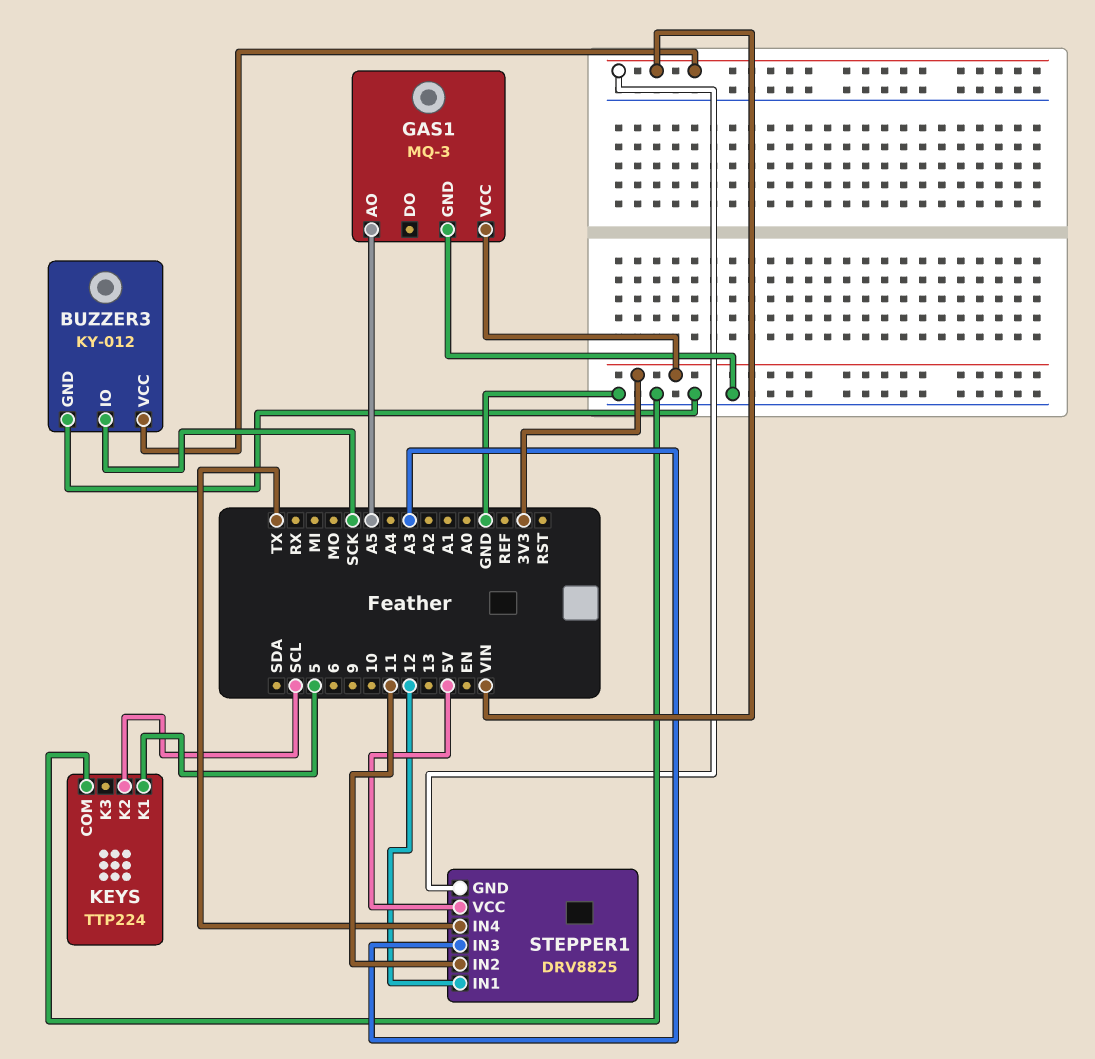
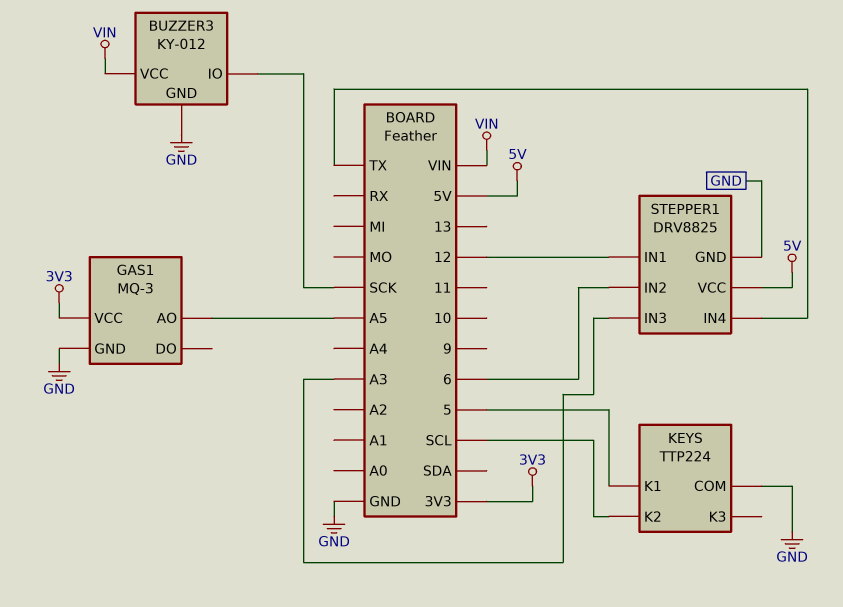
STEPPER1 pin GND: VIN -> GND
STEPPER1 pin IN2: 11 -> 6

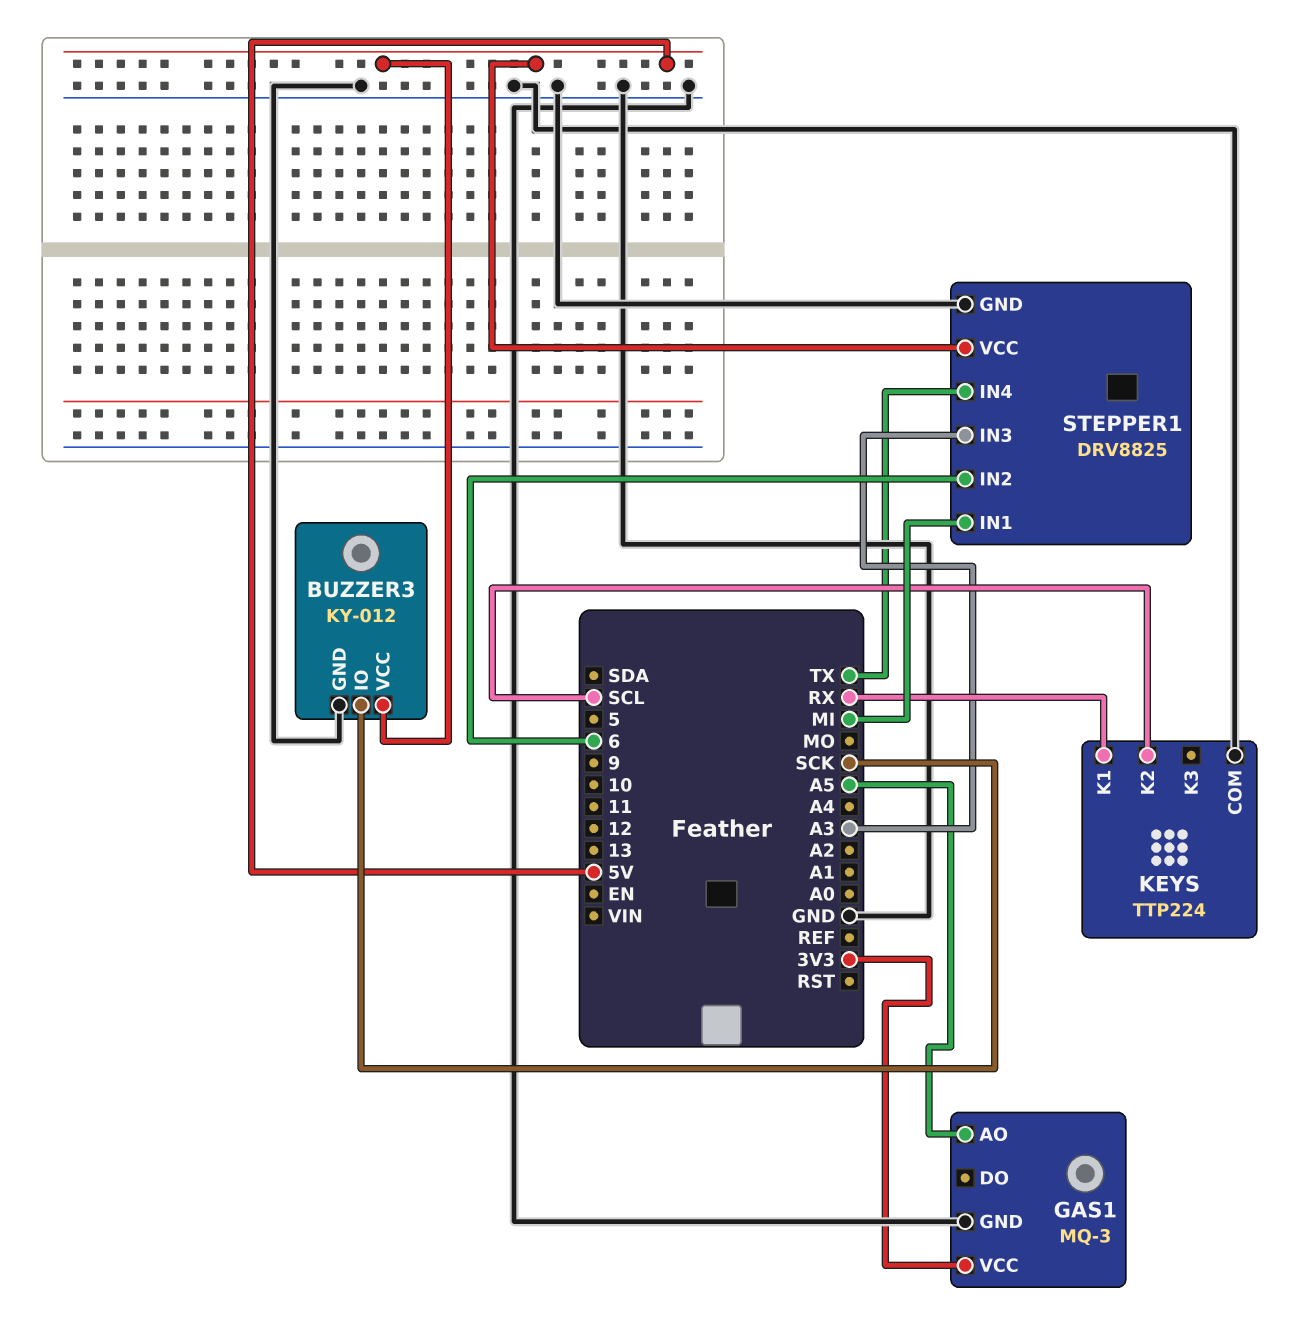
BUZZER3 pin VCC: VIN -> 5V
KEYS pin K1: 5 -> RX
STEPPER1 pin IN1: 12 -> MI

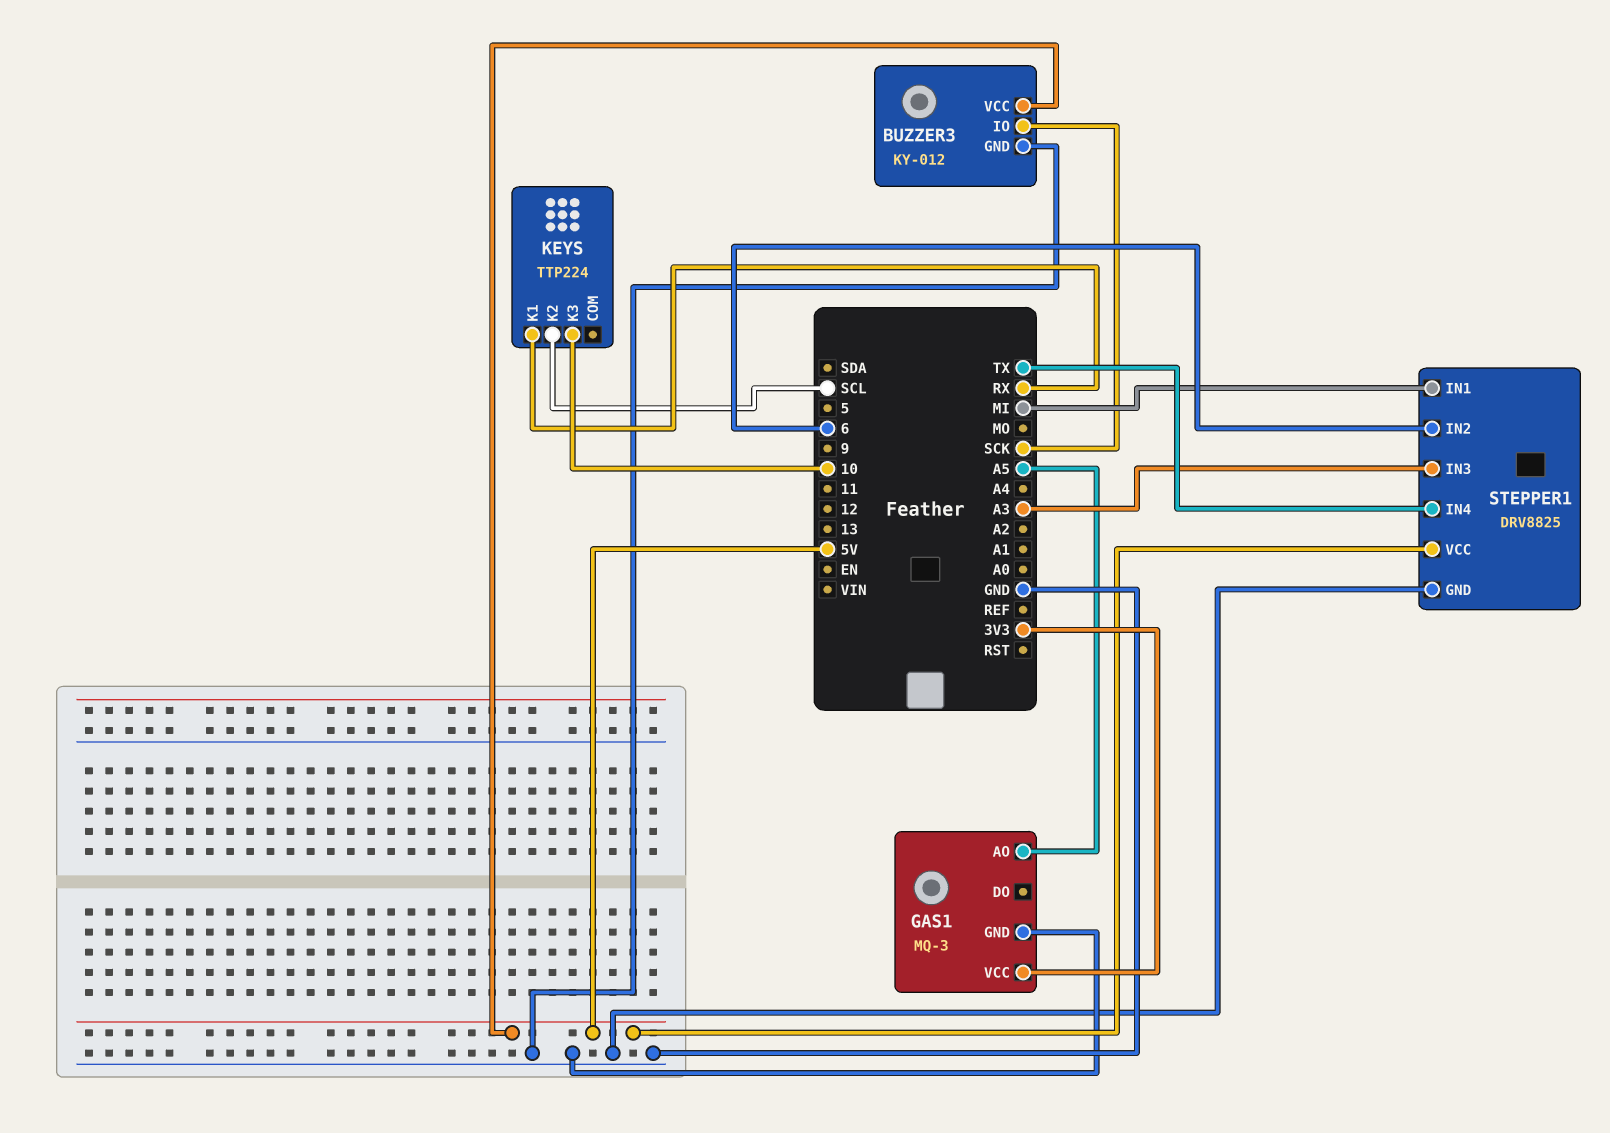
KEYS pin COM: GND -> none
KEYS pin K3: none -> 10

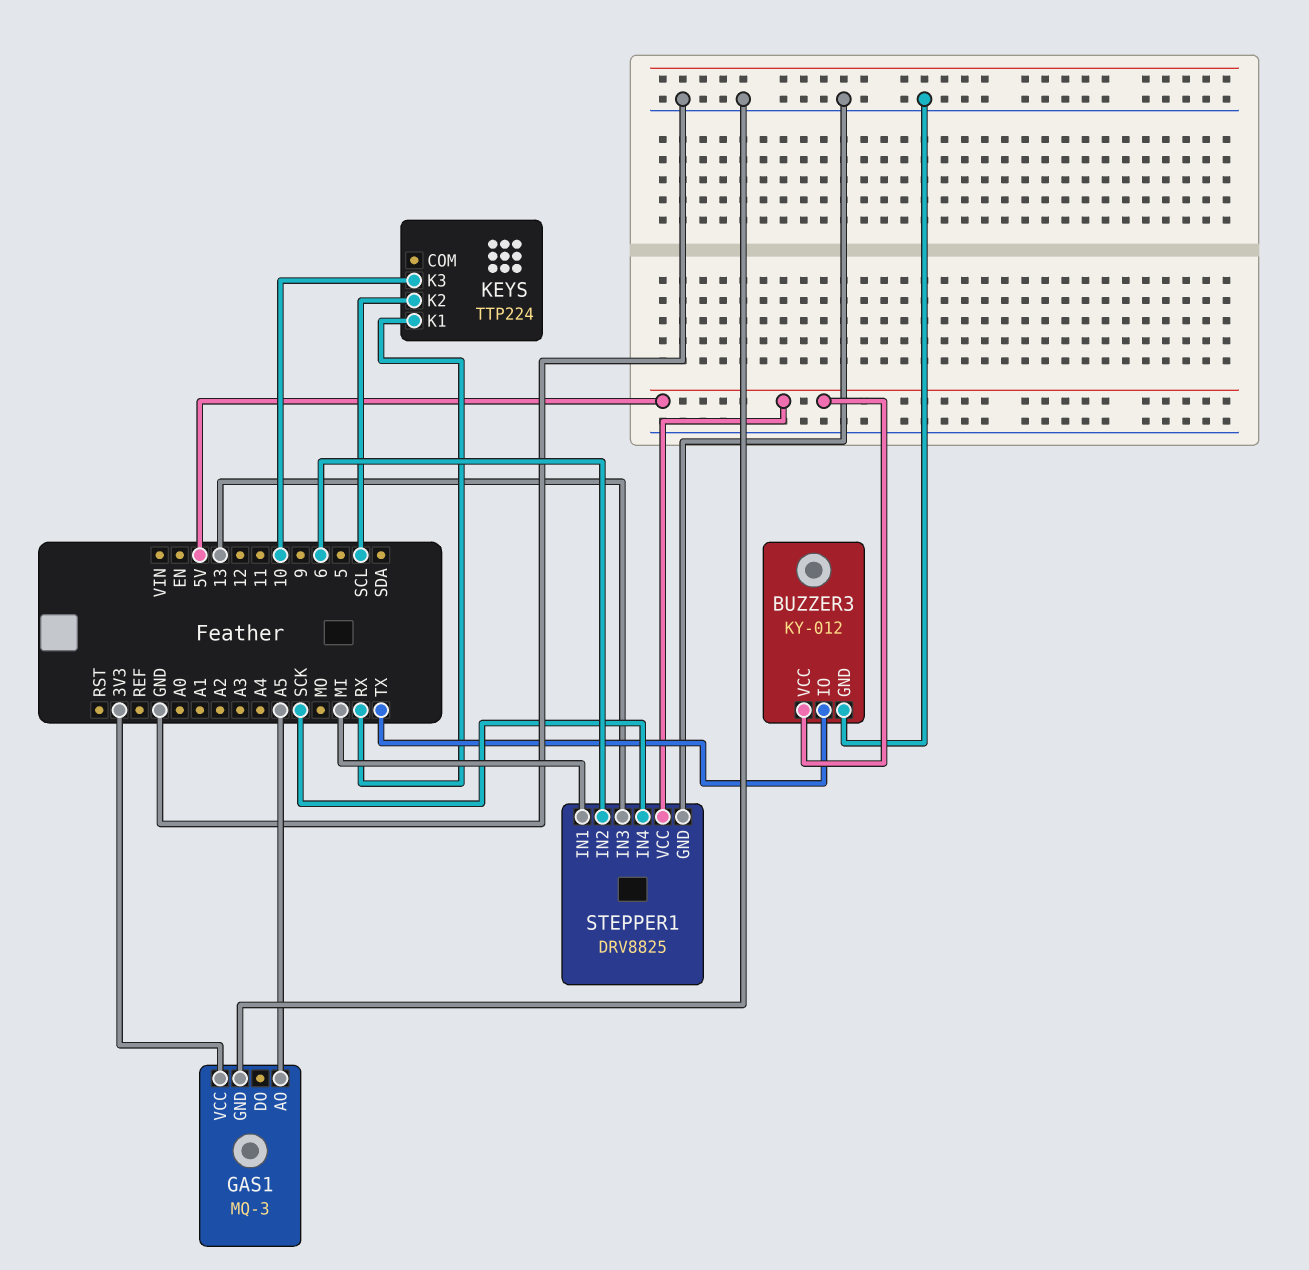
BUZZER3 pin IO: SCK -> TX
STEPPER1 pin IN3: A3 -> 13
STEPPER1 pin IN4: TX -> SCK

